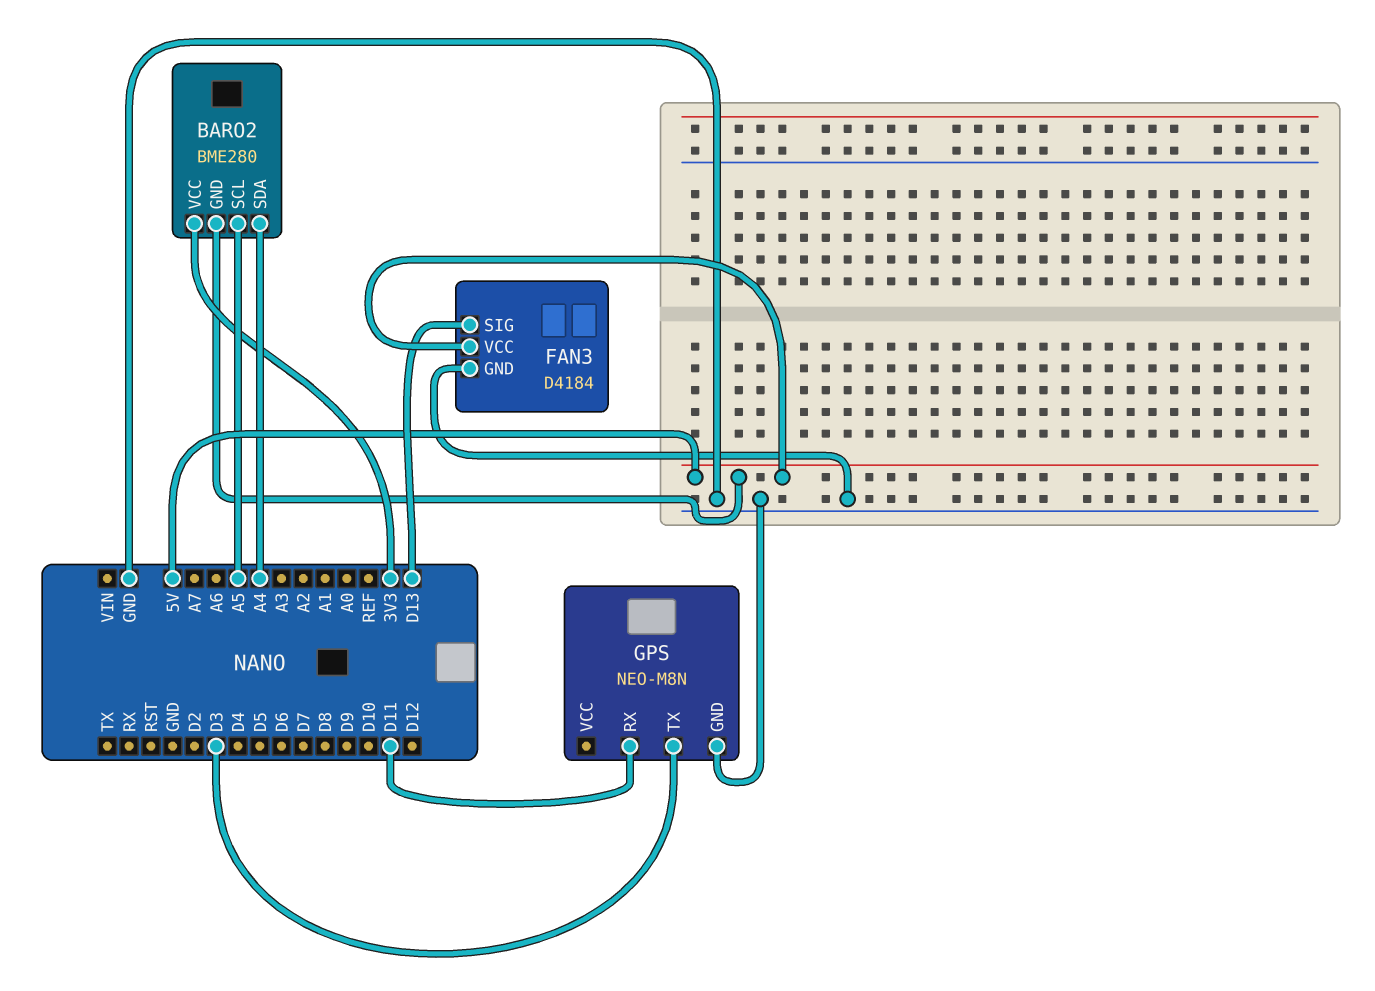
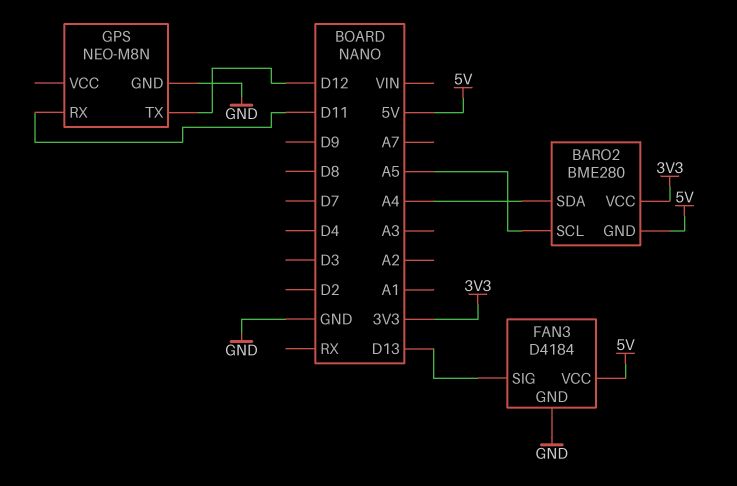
GPS pin TX: D3 -> D12

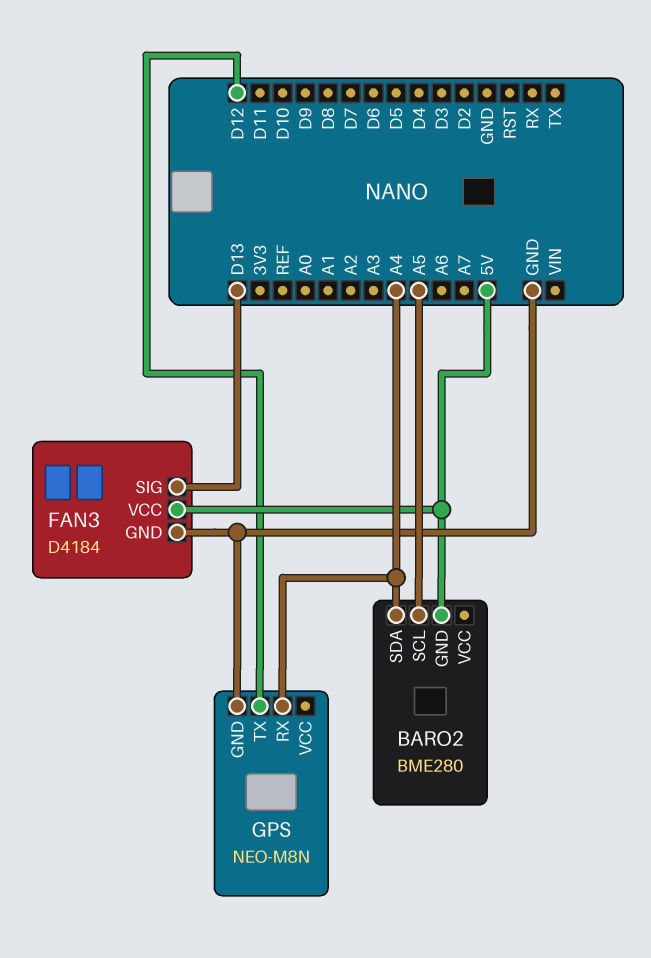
BARO2 pin VCC: 3V3 -> none
GPS pin RX: D11 -> A4

